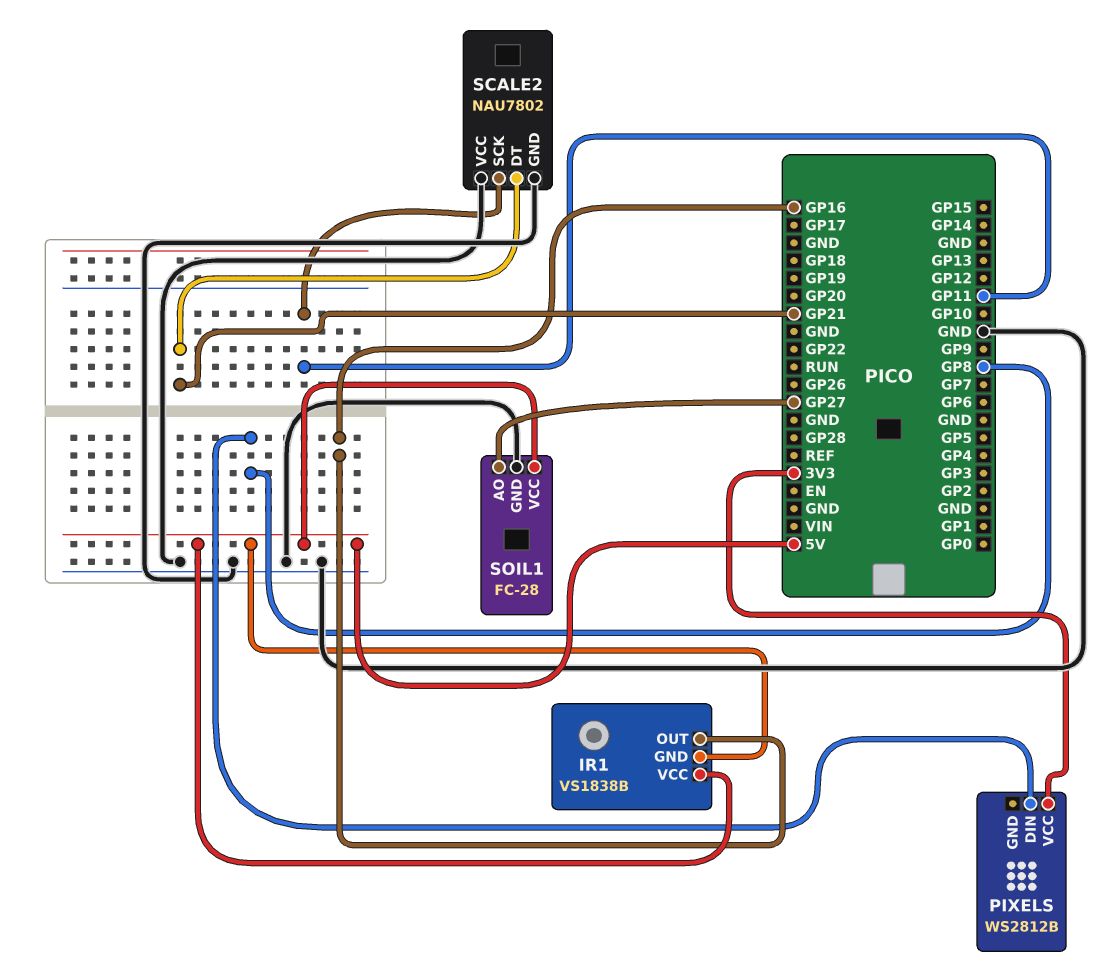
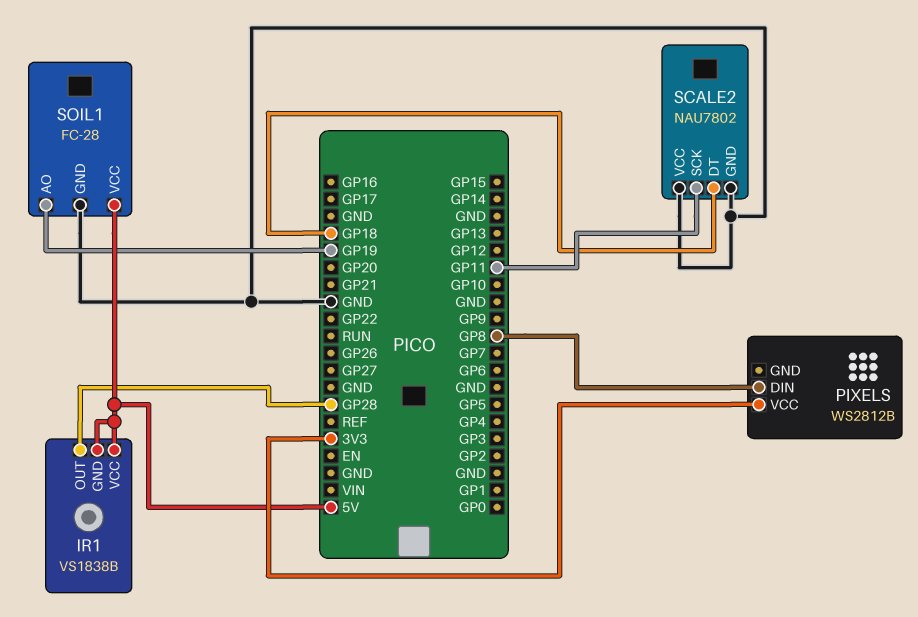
IR1 pin OUT: GP16 -> GP28
SCALE2 pin DT: GP21 -> GP18
SOIL1 pin AO: GP27 -> GP19

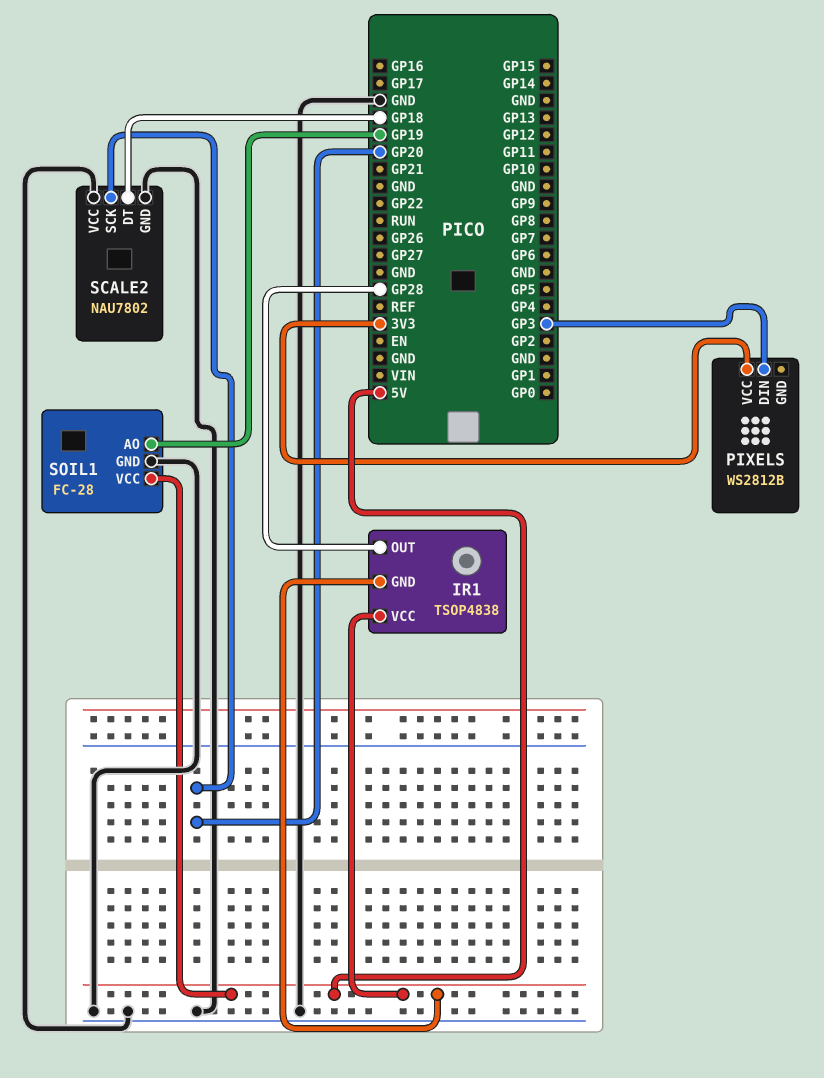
IR1: VS1838B -> TSOP4838
PIXELS pin DIN: GP8 -> GP3
SCALE2 pin SCK: GP11 -> GP20

